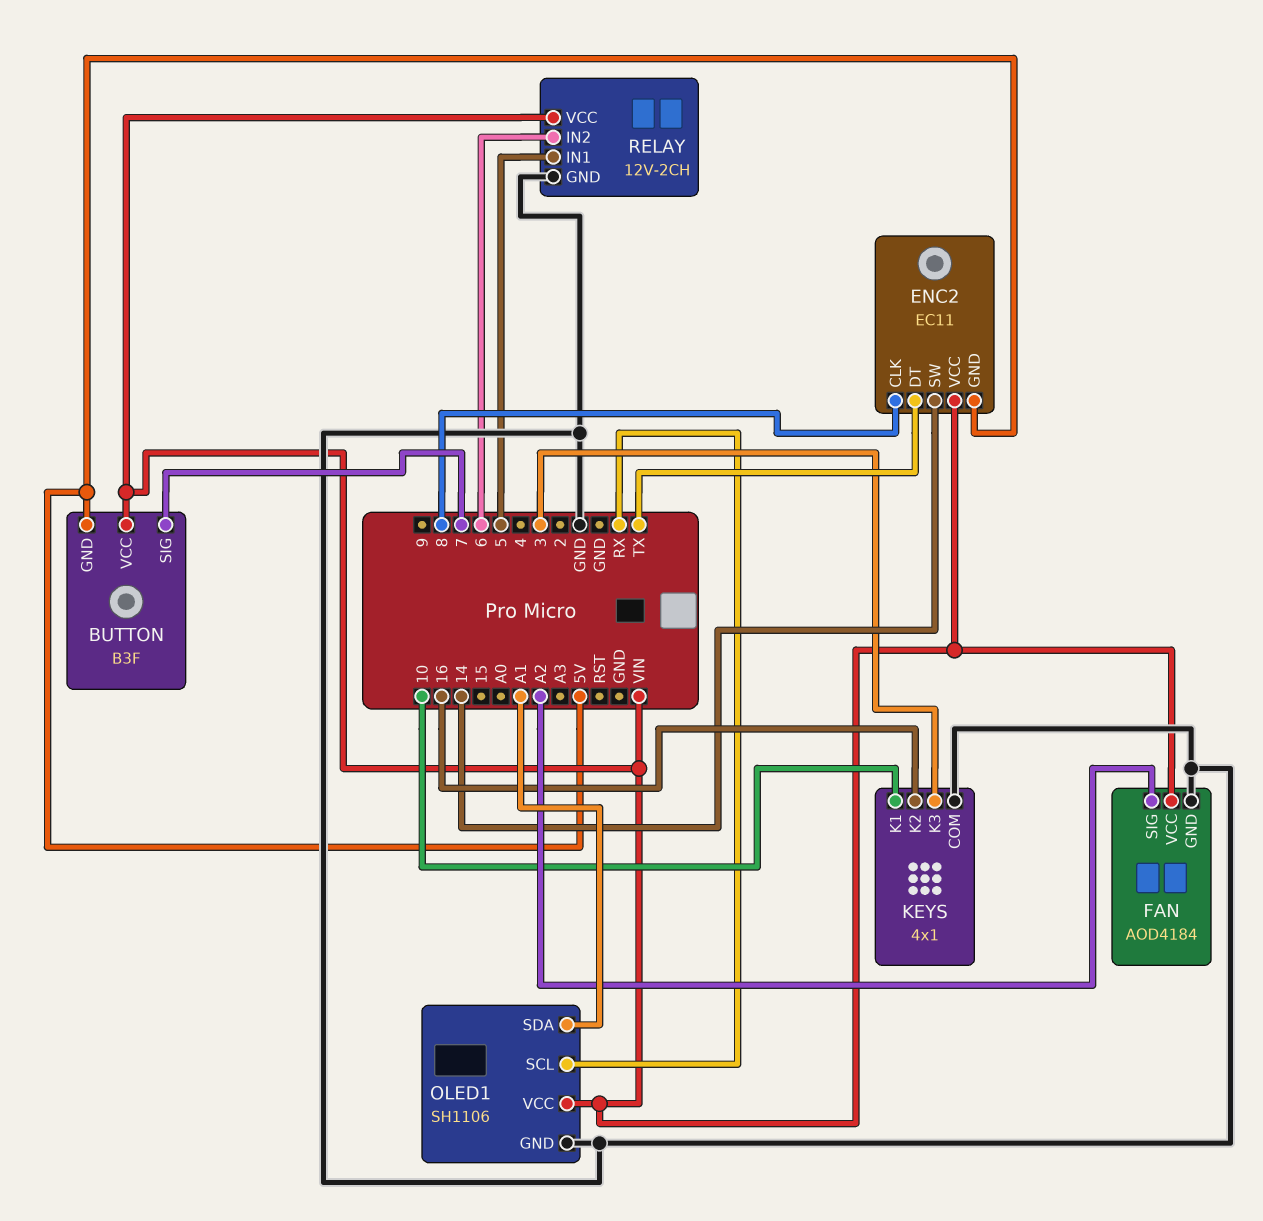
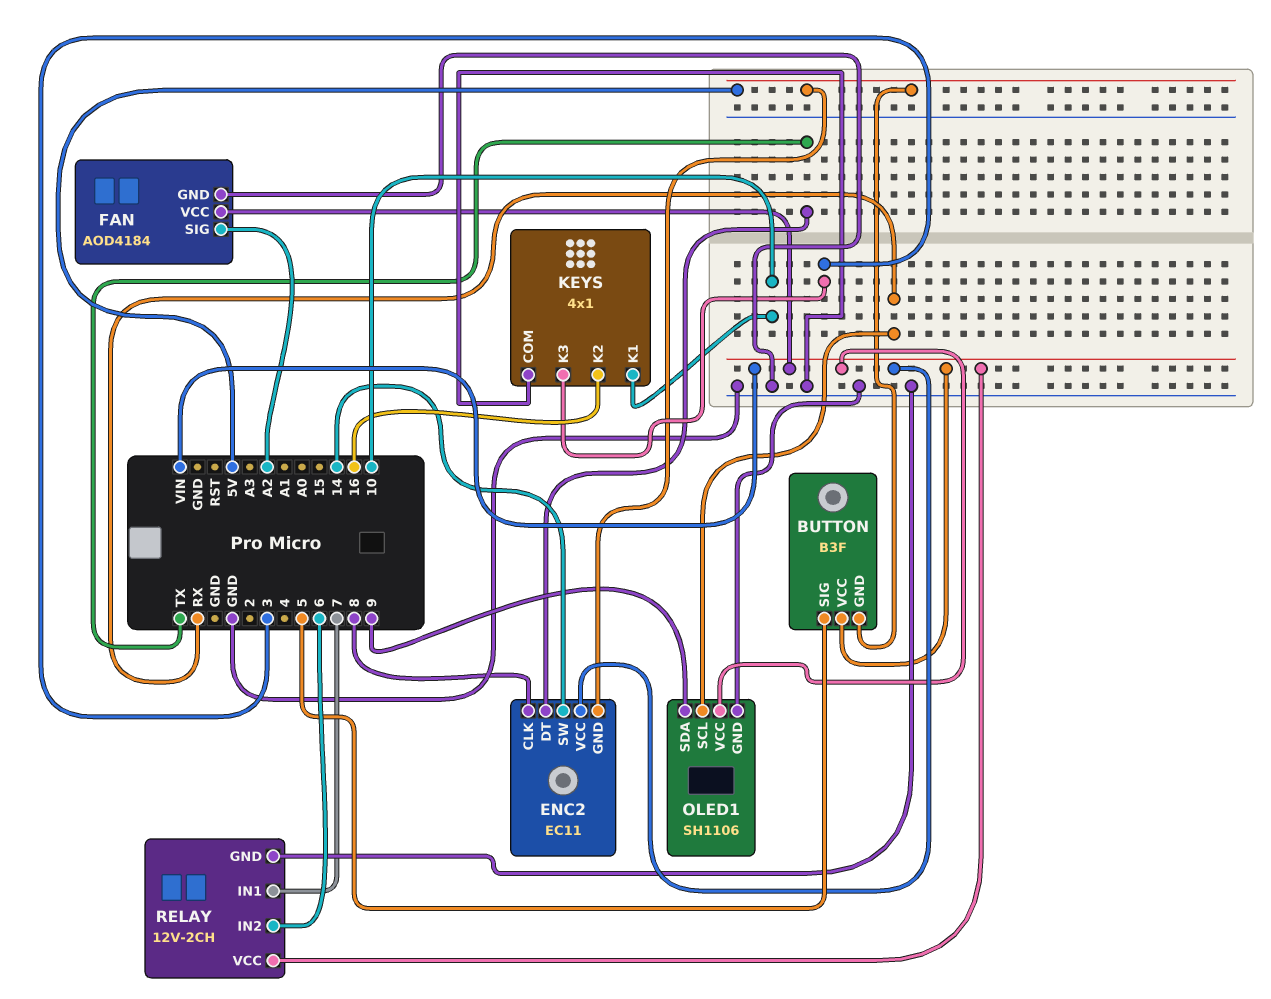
BUTTON pin SIG: 7 -> 5
OLED1 pin SDA: A1 -> 9
RELAY pin IN1: 5 -> 7

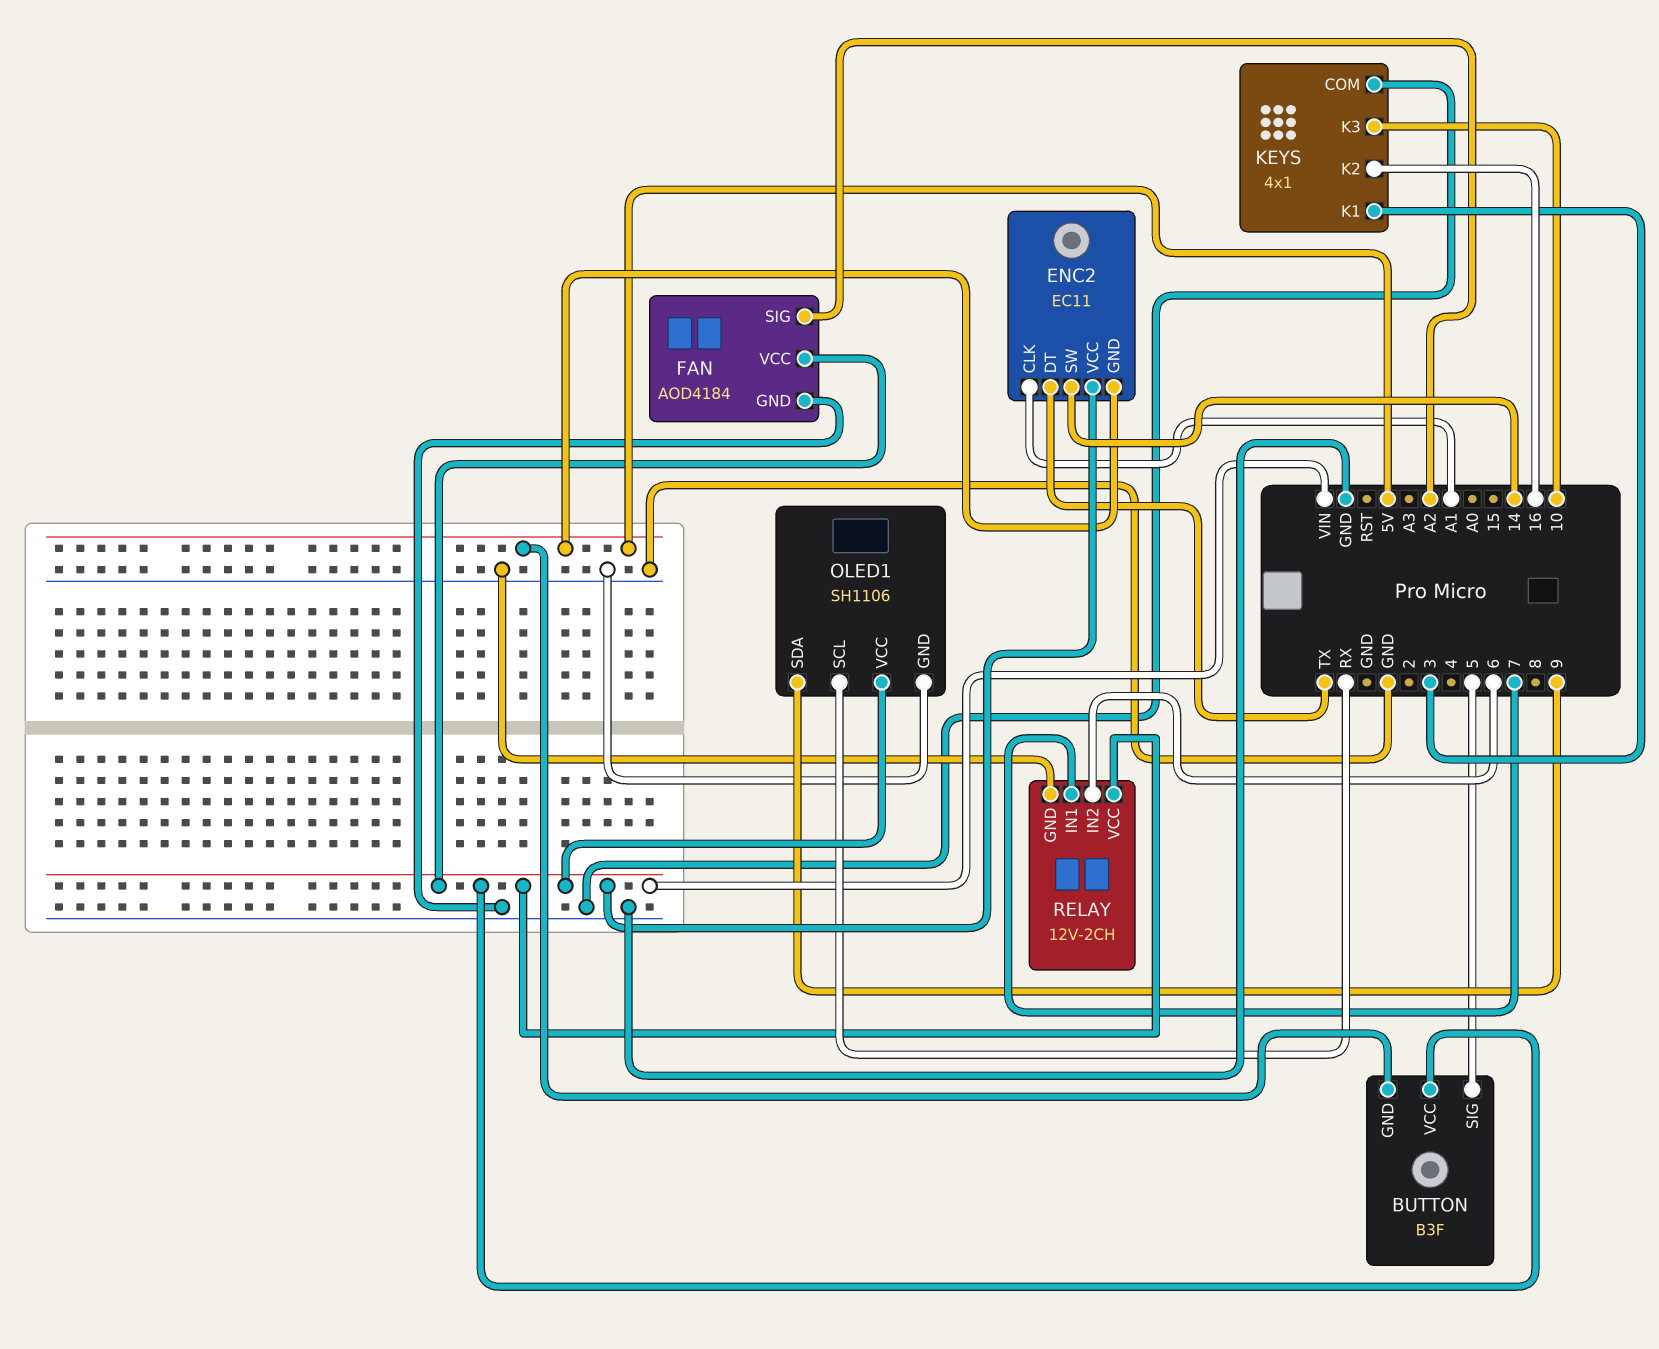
ENC2 pin CLK: 8 -> A1
KEYS pin K1: 10 -> 3
KEYS pin K3: 3 -> 10

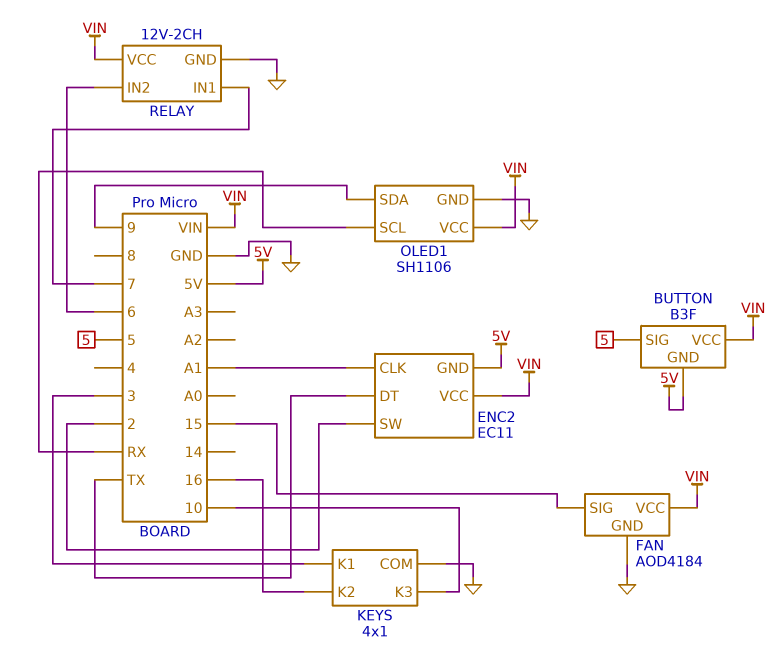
ENC2 pin SW: 14 -> 2
FAN pin SIG: A2 -> 15

